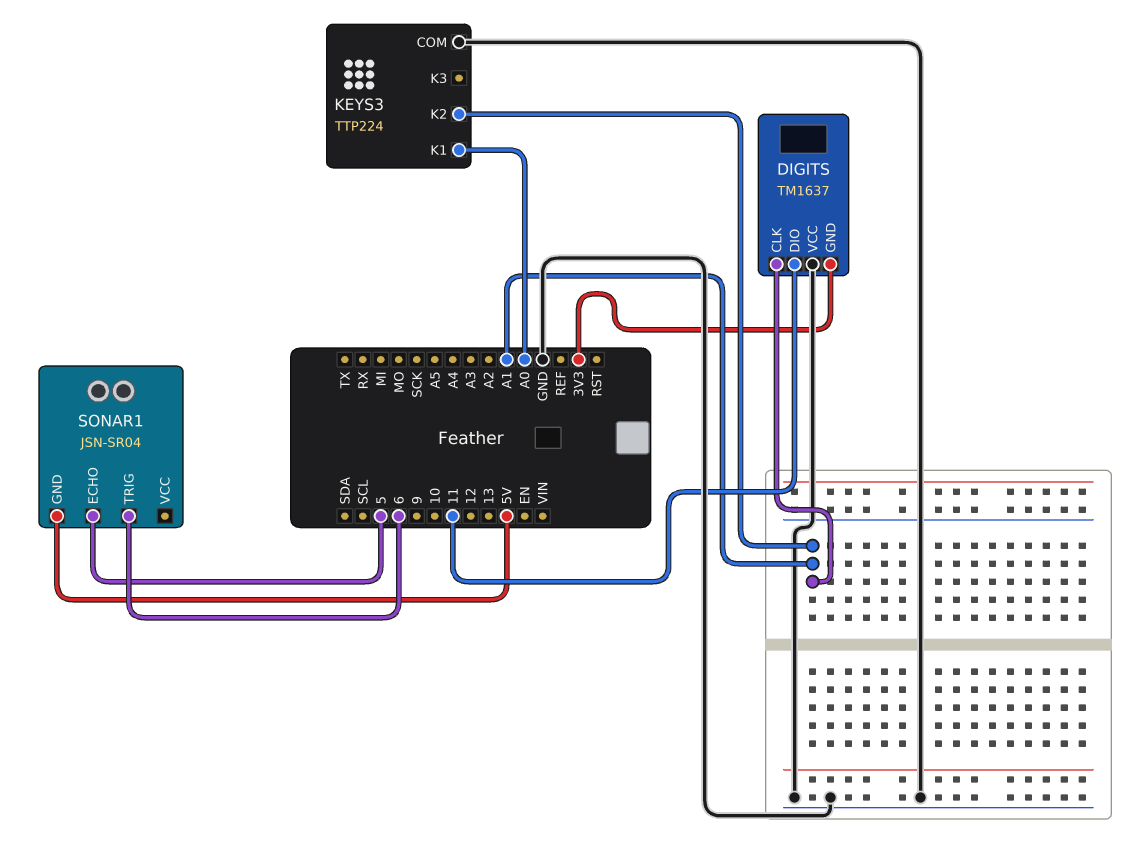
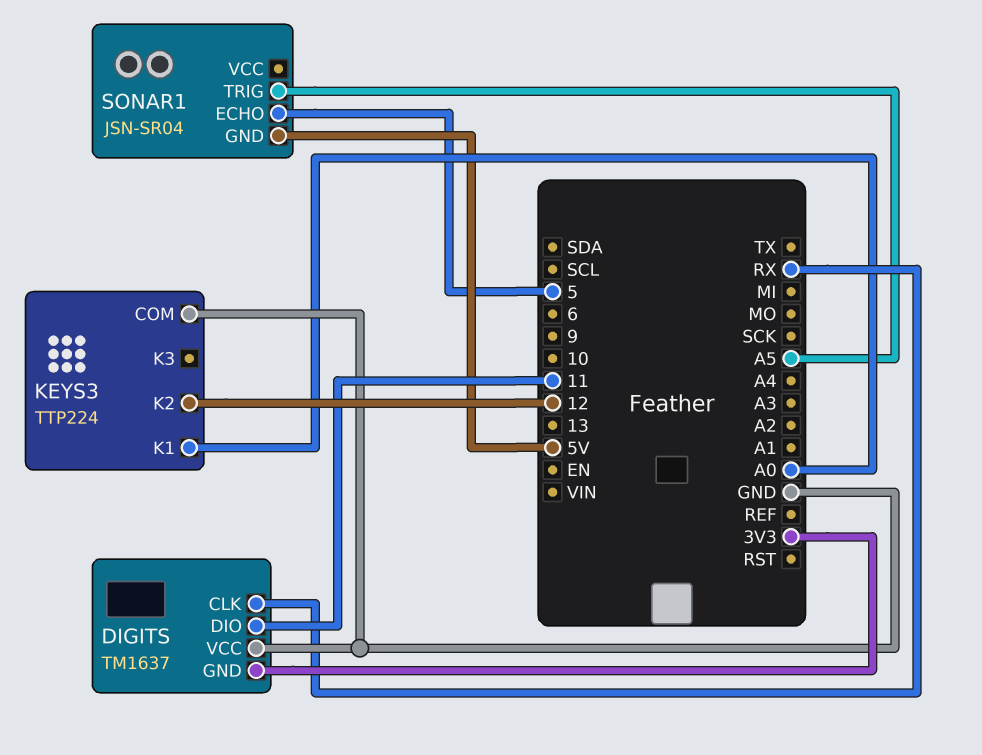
DIGITS pin CLK: A1 -> RX
KEYS3 pin K2: A1 -> 12
SONAR1 pin TRIG: 6 -> A5

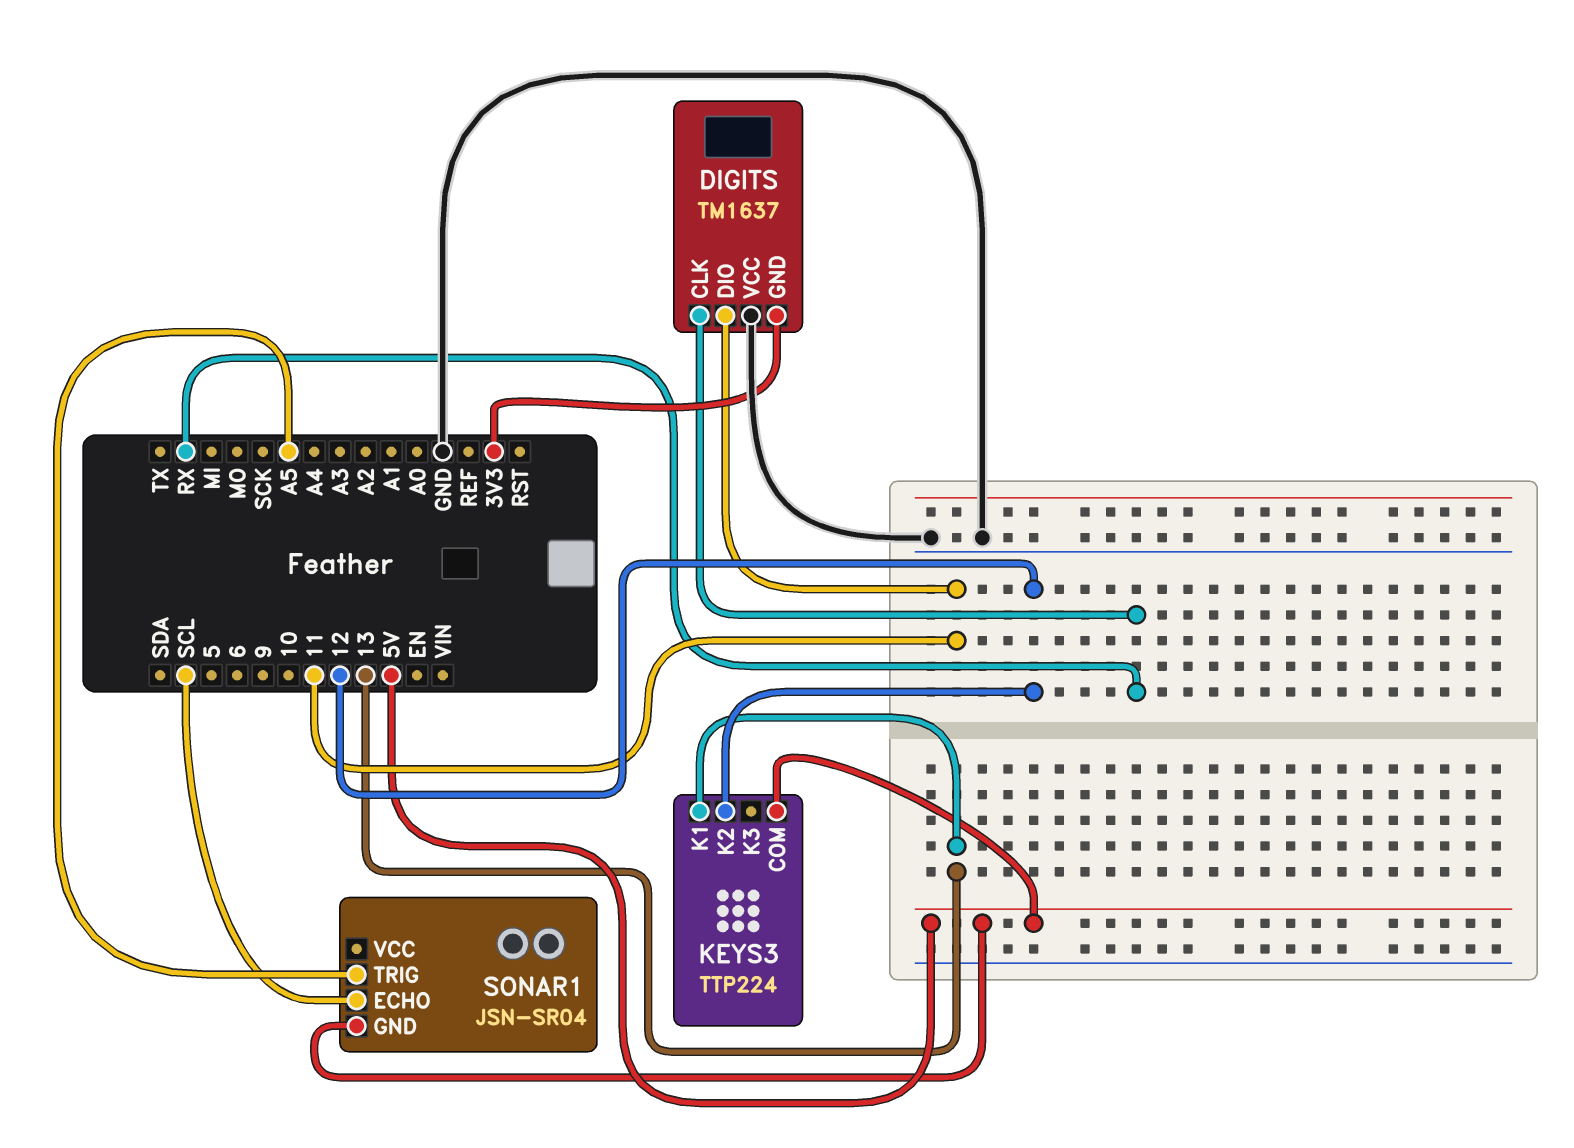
KEYS3 pin COM: GND -> 5V
KEYS3 pin K1: A0 -> 13
SONAR1 pin ECHO: 5 -> SCL

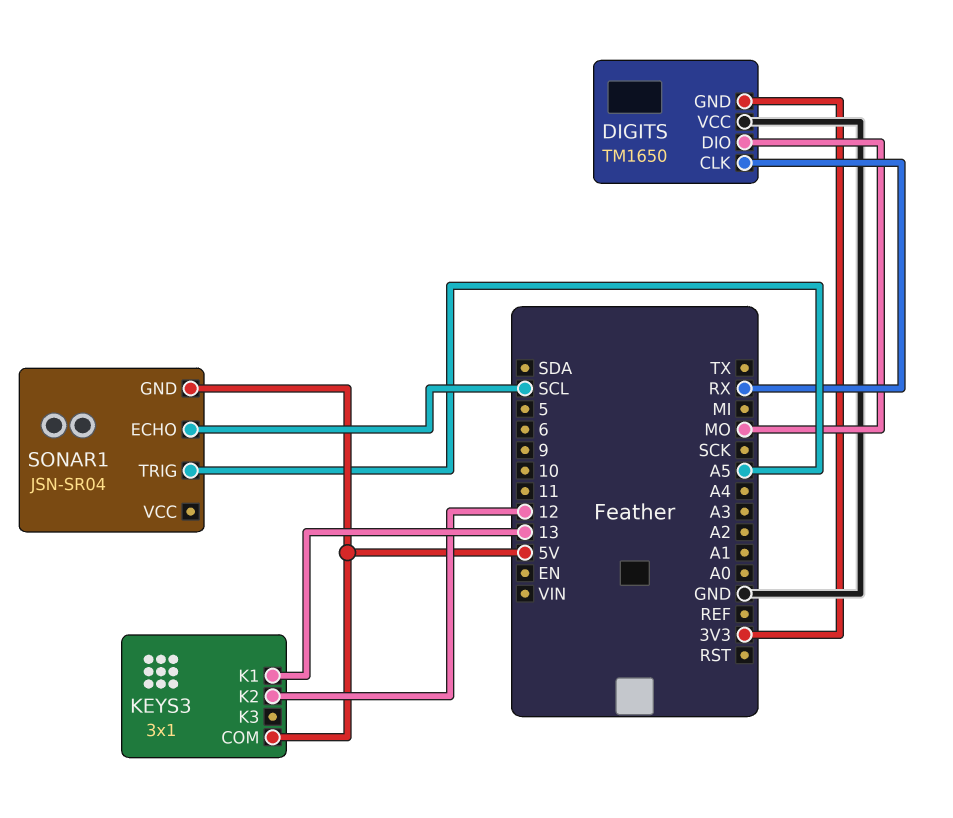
DIGITS: TM1637 -> TM1650
DIGITS pin DIO: 11 -> MO
KEYS3: TTP224 -> 3x1

